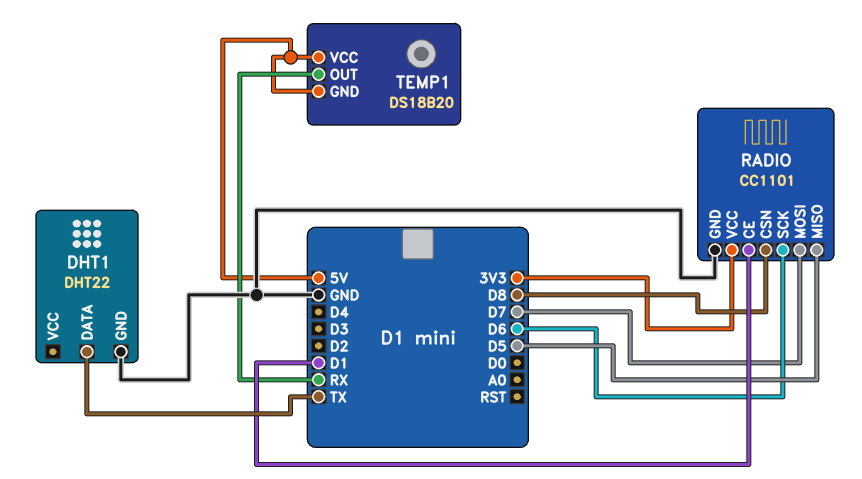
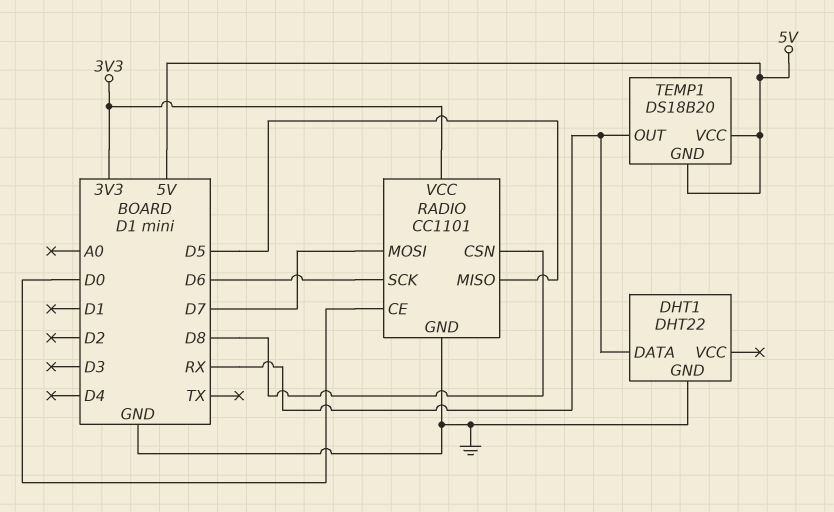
DHT1 pin DATA: TX -> RX
RADIO pin CE: D1 -> D0

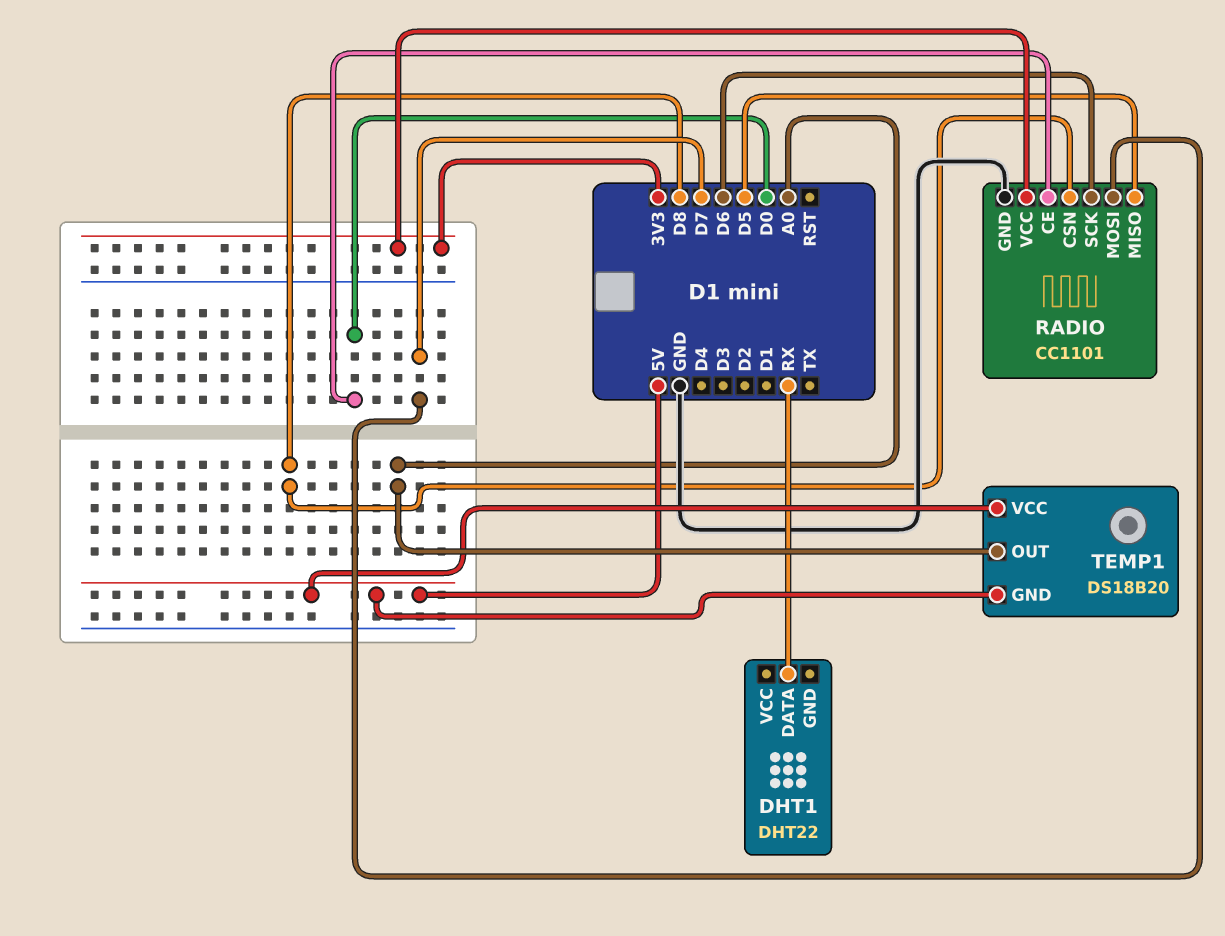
DHT1 pin GND: GND -> none
TEMP1 pin OUT: RX -> A0

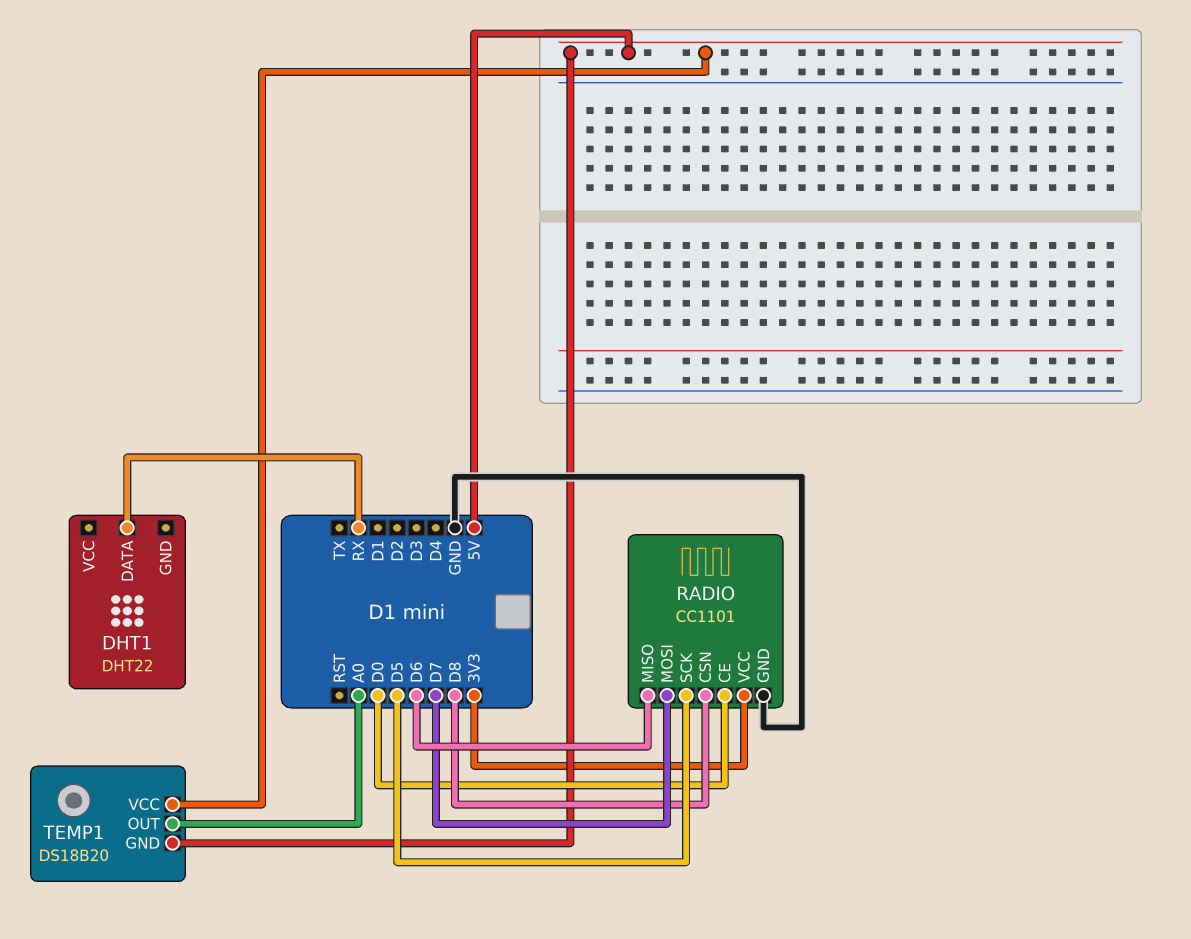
RADIO pin MISO: D5 -> D6
RADIO pin SCK: D6 -> D5

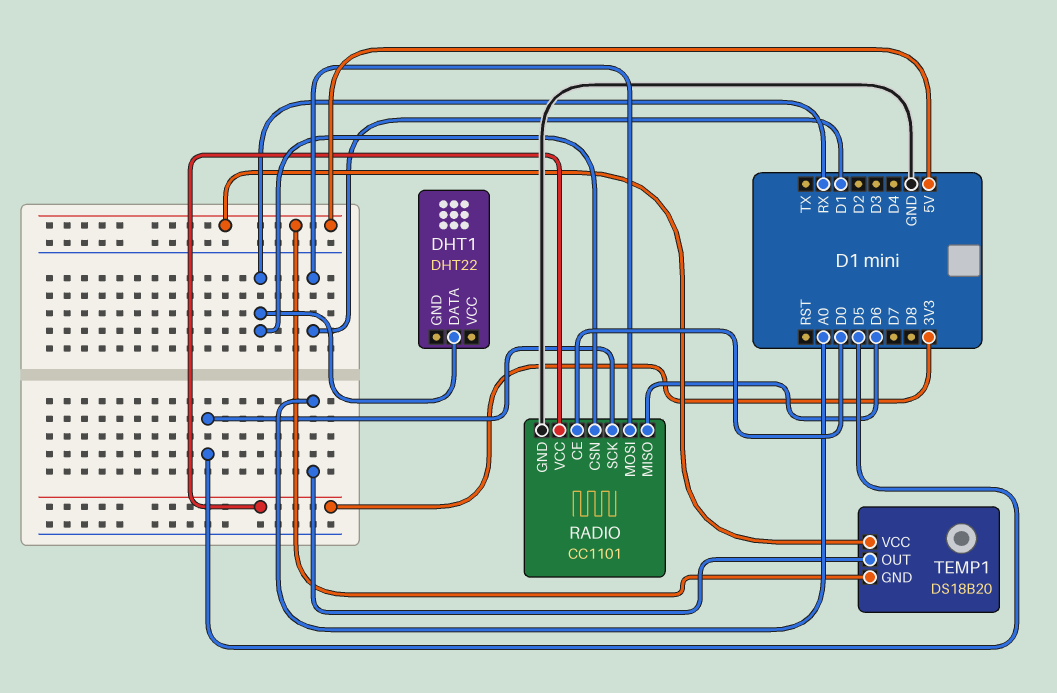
RADIO pin CSN: D8 -> RX
RADIO pin MOSI: D7 -> D1

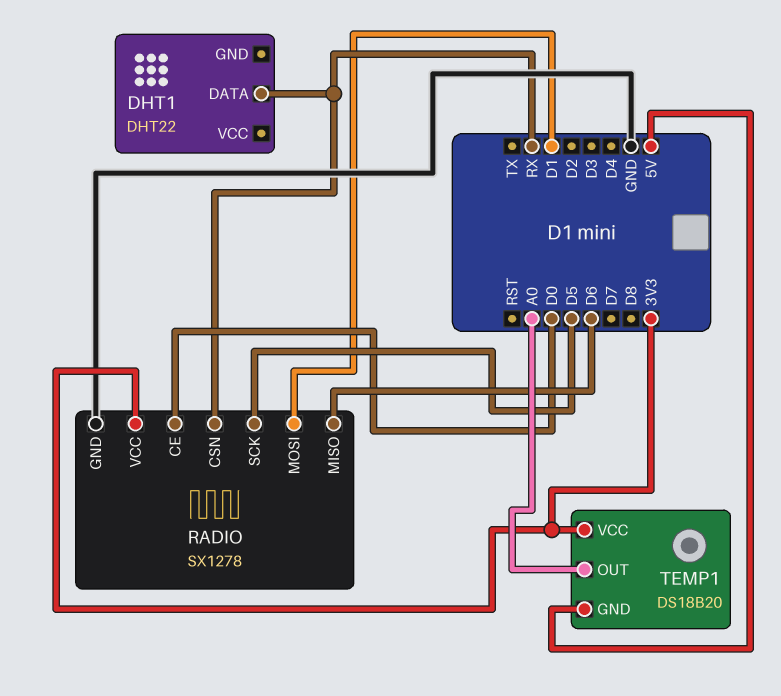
RADIO: CC1101 -> SX1278
TEMP1 pin VCC: 5V -> 3V3

